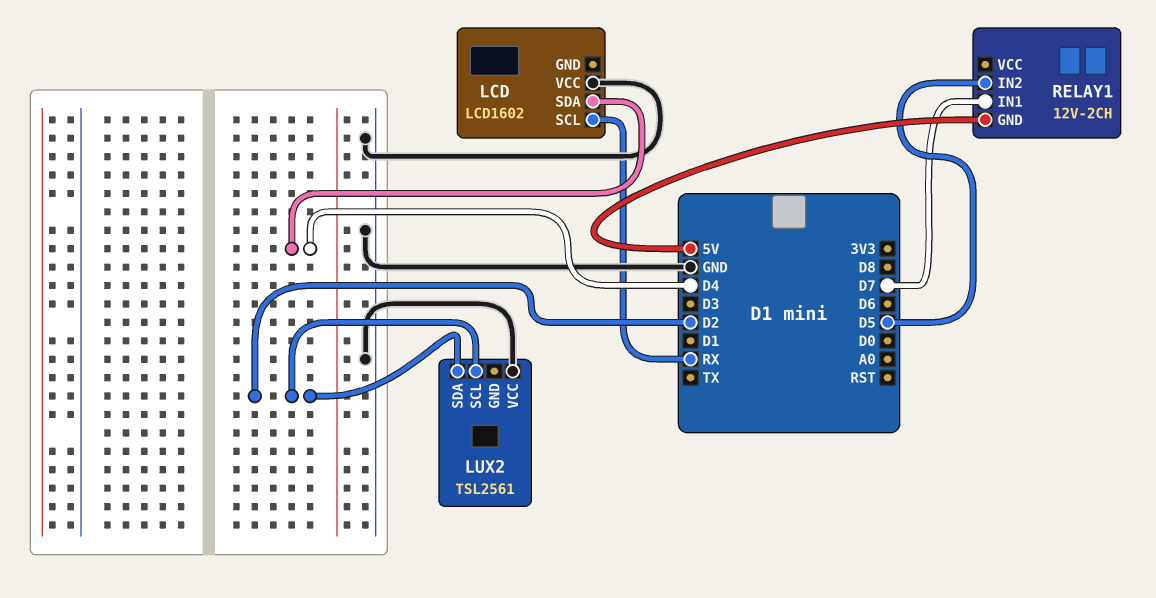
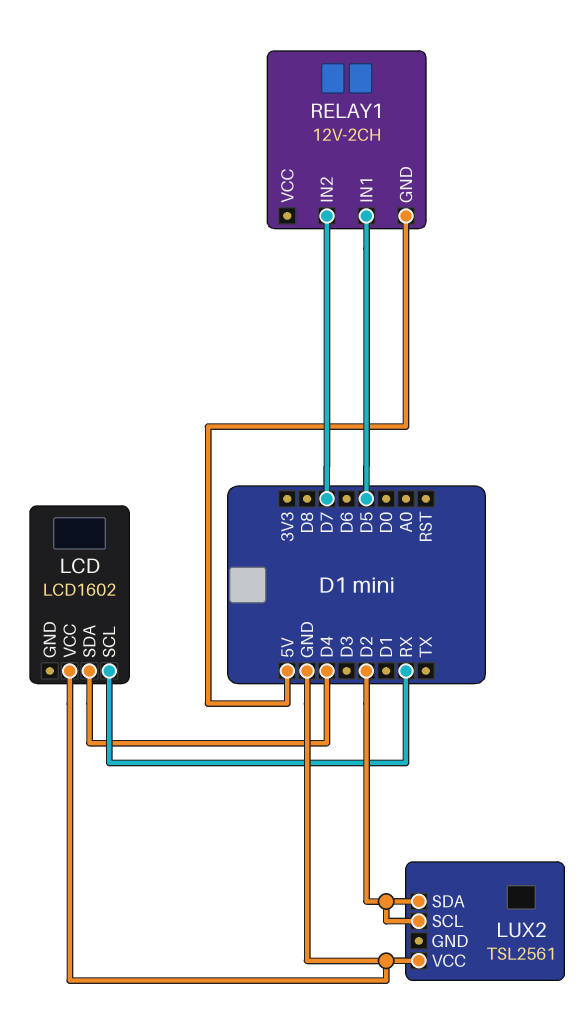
RELAY1 pin IN1: D7 -> D5
RELAY1 pin IN2: D5 -> D7

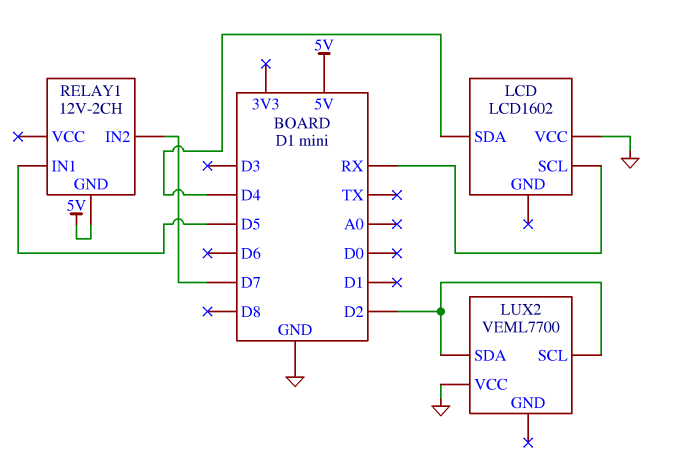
LUX2: TSL2561 -> VEML7700

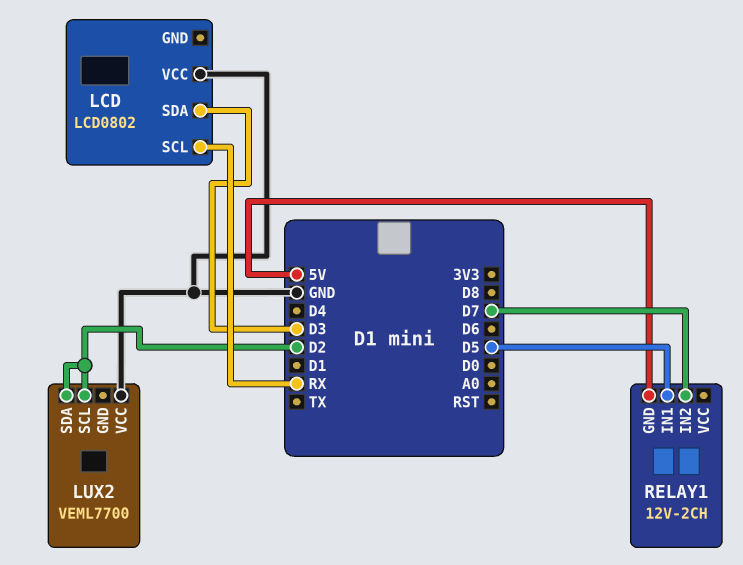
LCD: LCD1602 -> LCD0802
LCD pin SDA: D4 -> D3

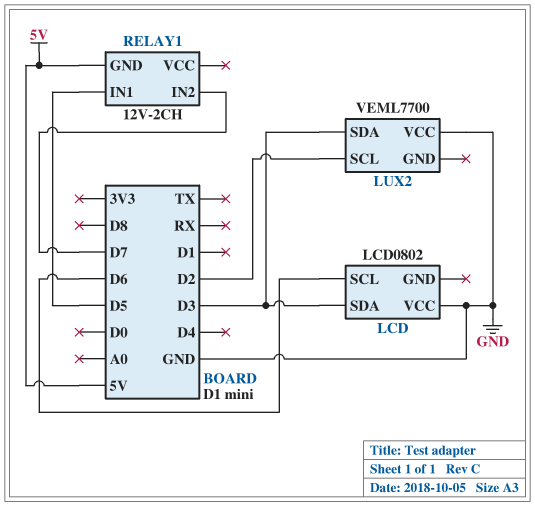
LCD pin SCL: RX -> D6
LUX2 pin SDA: D2 -> D3

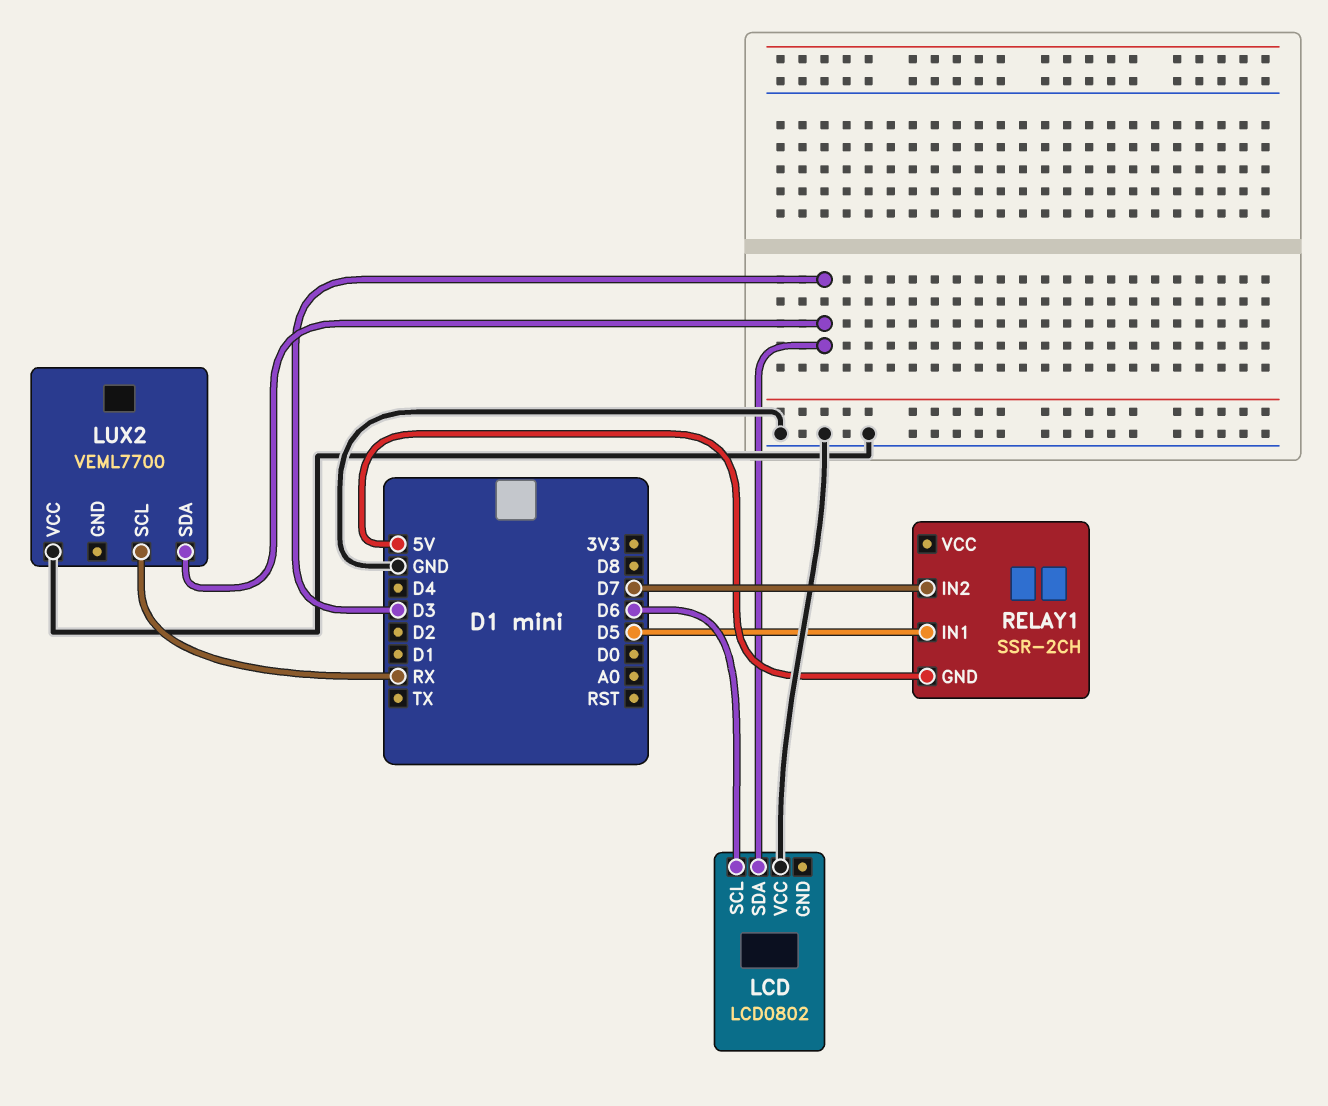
LUX2 pin SCL: D2 -> RX
RELAY1: 12V-2CH -> SSR-2CH

